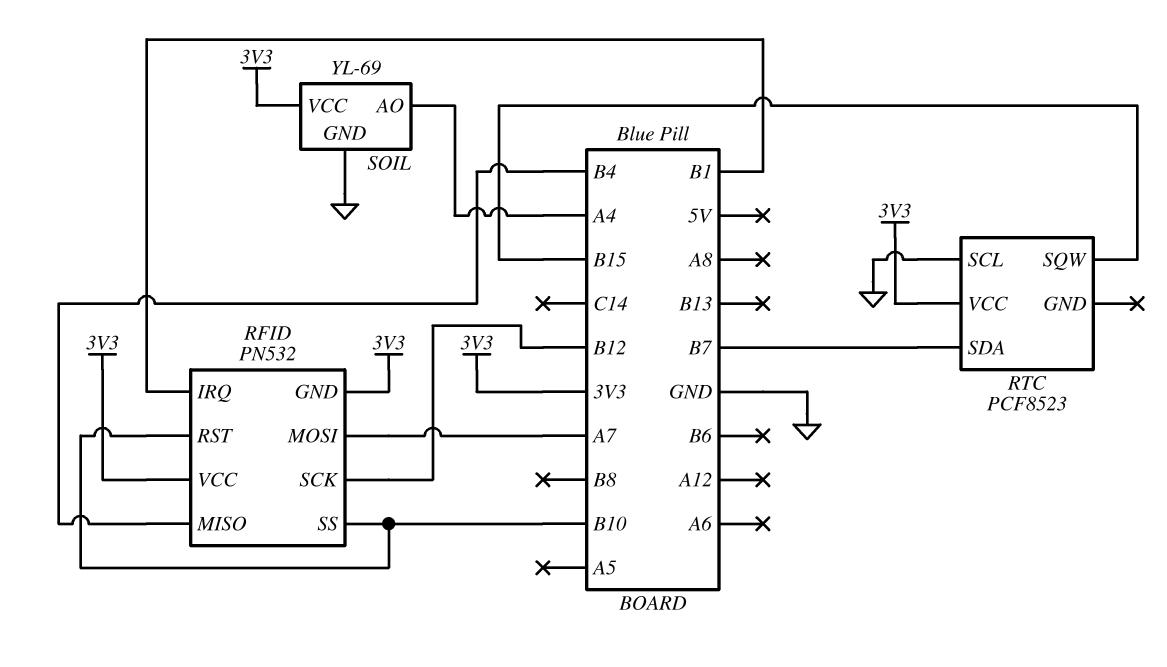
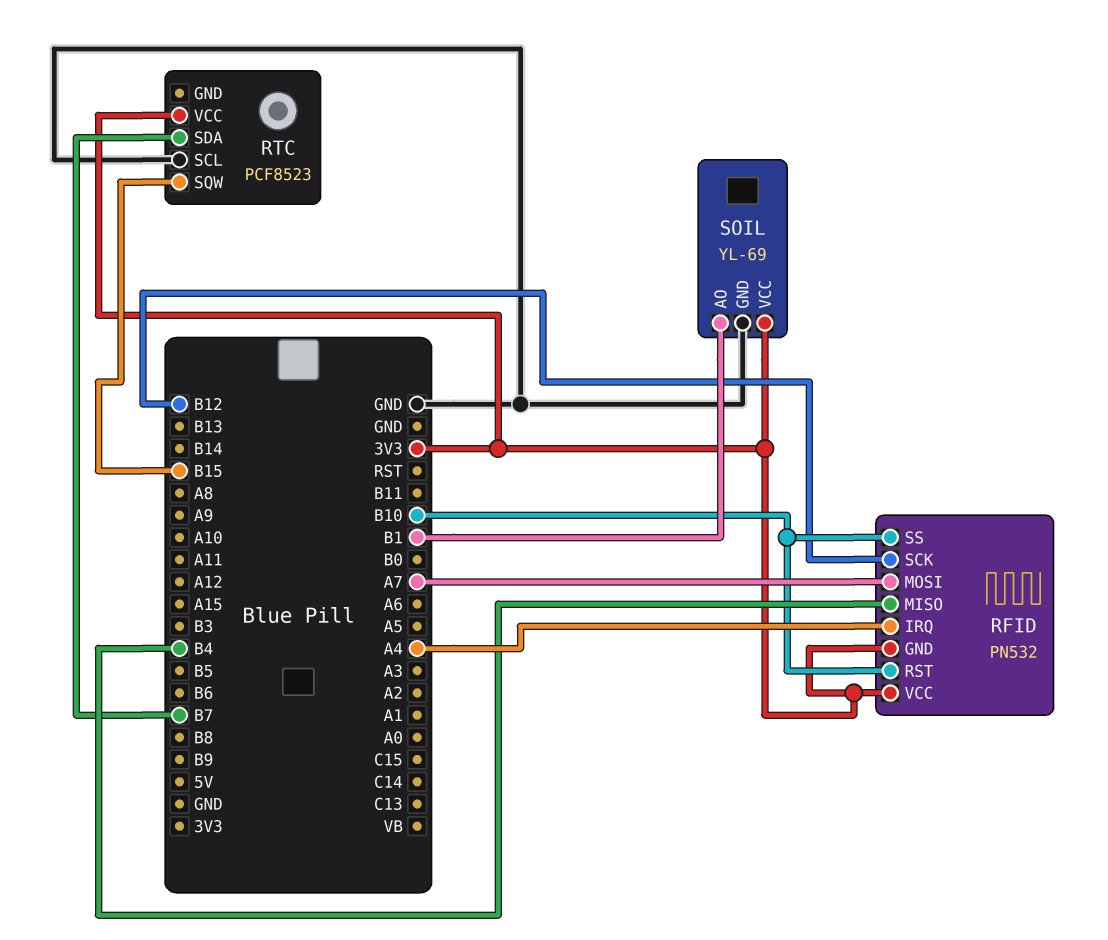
RFID pin IRQ: B1 -> A4
SOIL pin AO: A4 -> B1

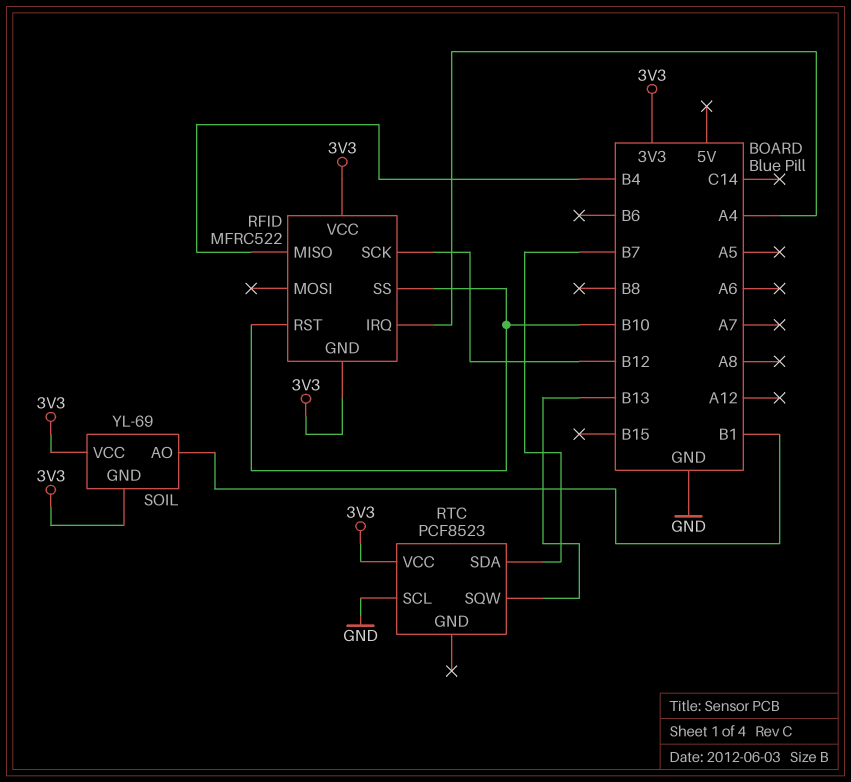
RFID: PN532 -> MFRC522
RFID pin MOSI: A7 -> none
RTC pin SQW: B15 -> B13
SOIL pin GND: GND -> 3V3

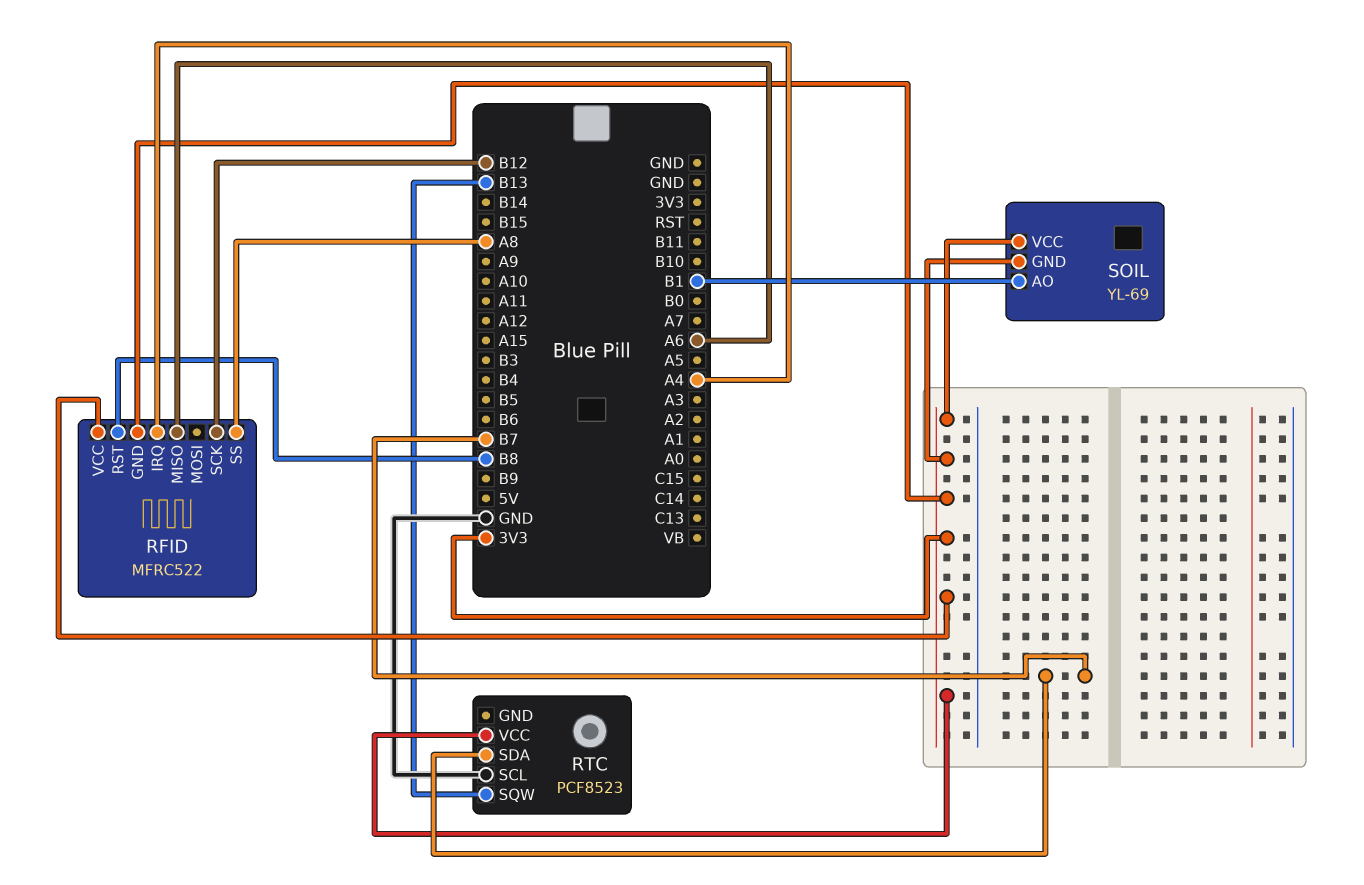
RFID pin MISO: B4 -> A6
RFID pin RST: B10 -> B8
RFID pin SS: B10 -> A8

